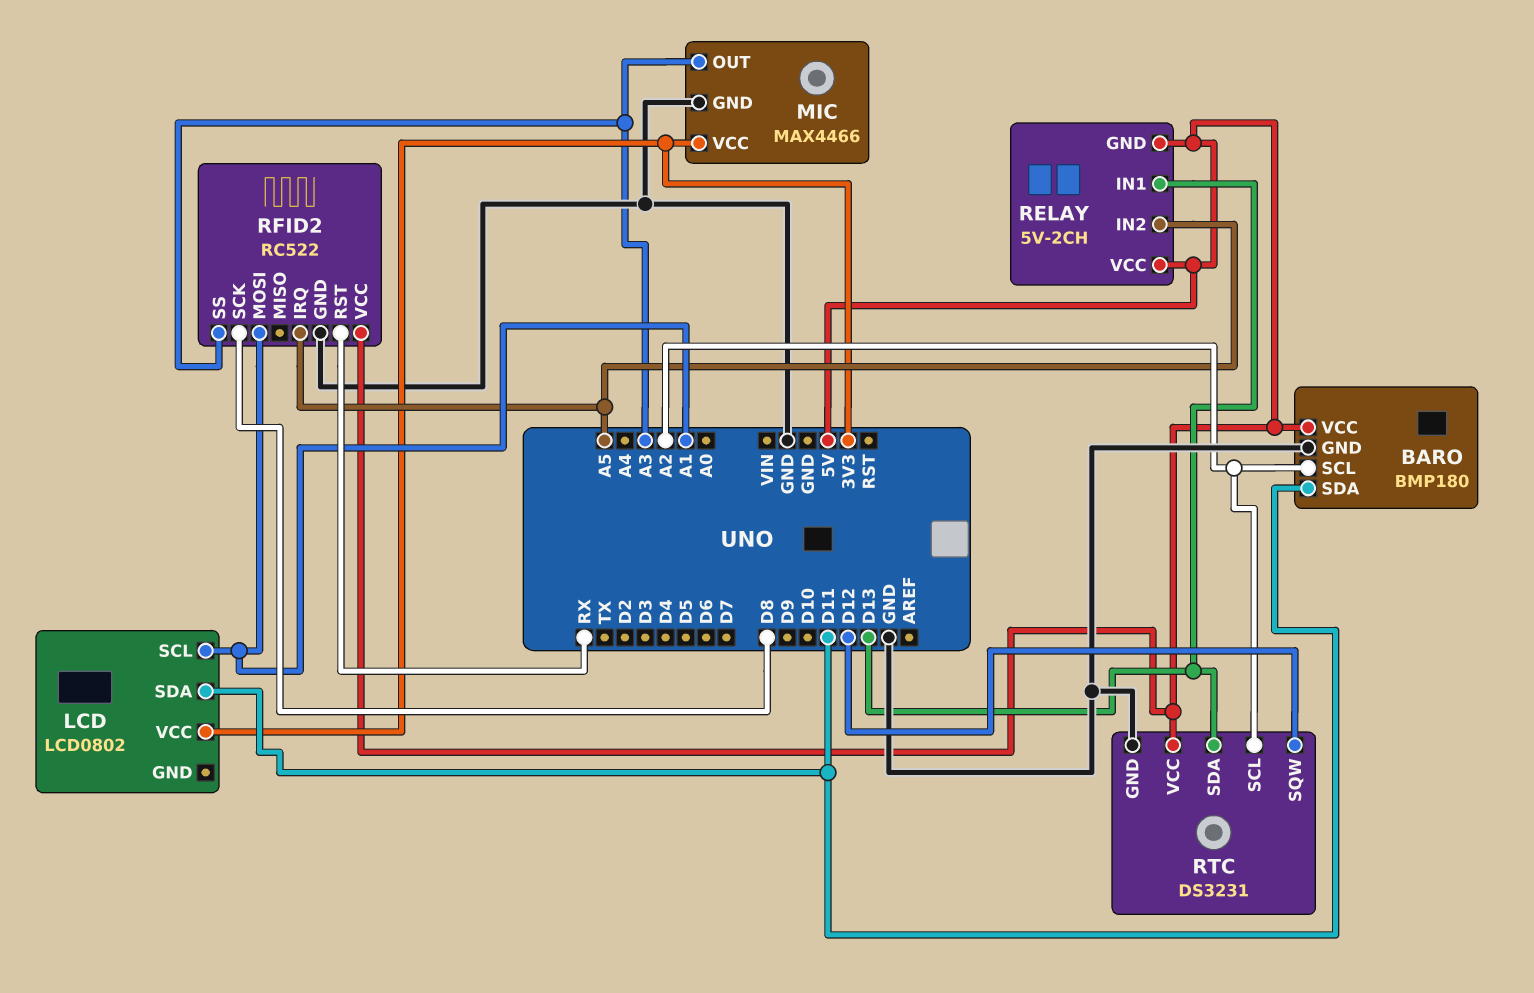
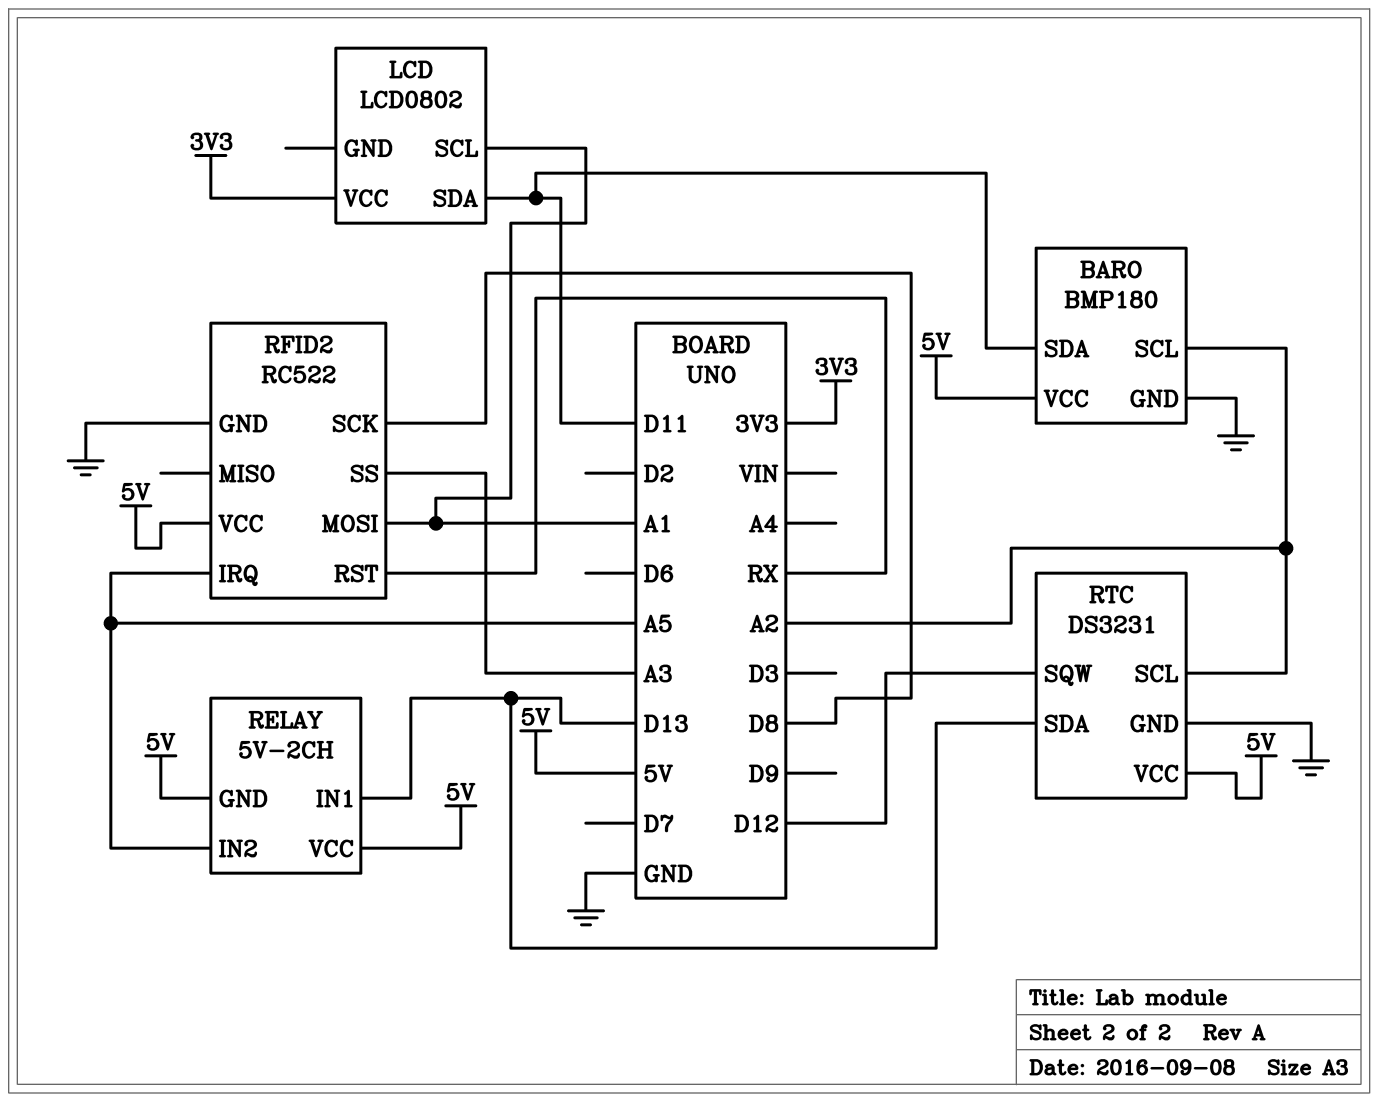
MIC: MAX4466 -> none
MIC pin GND: GND -> none
MIC pin OUT: A3 -> none
MIC pin VCC: 3V3 -> none

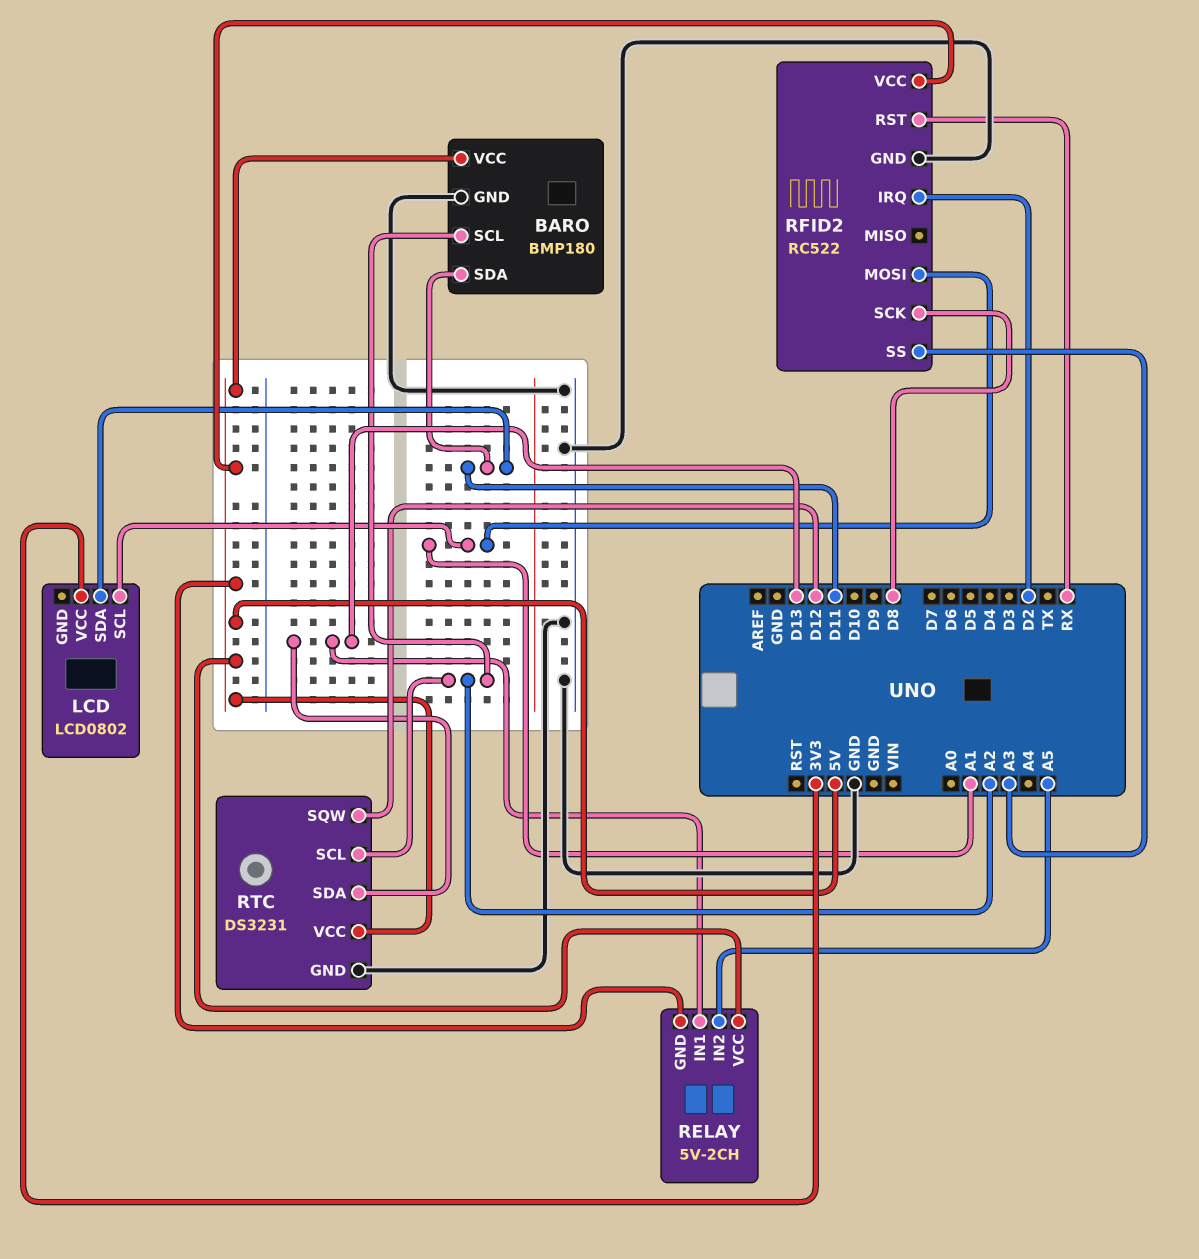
RFID2 pin IRQ: A5 -> D2

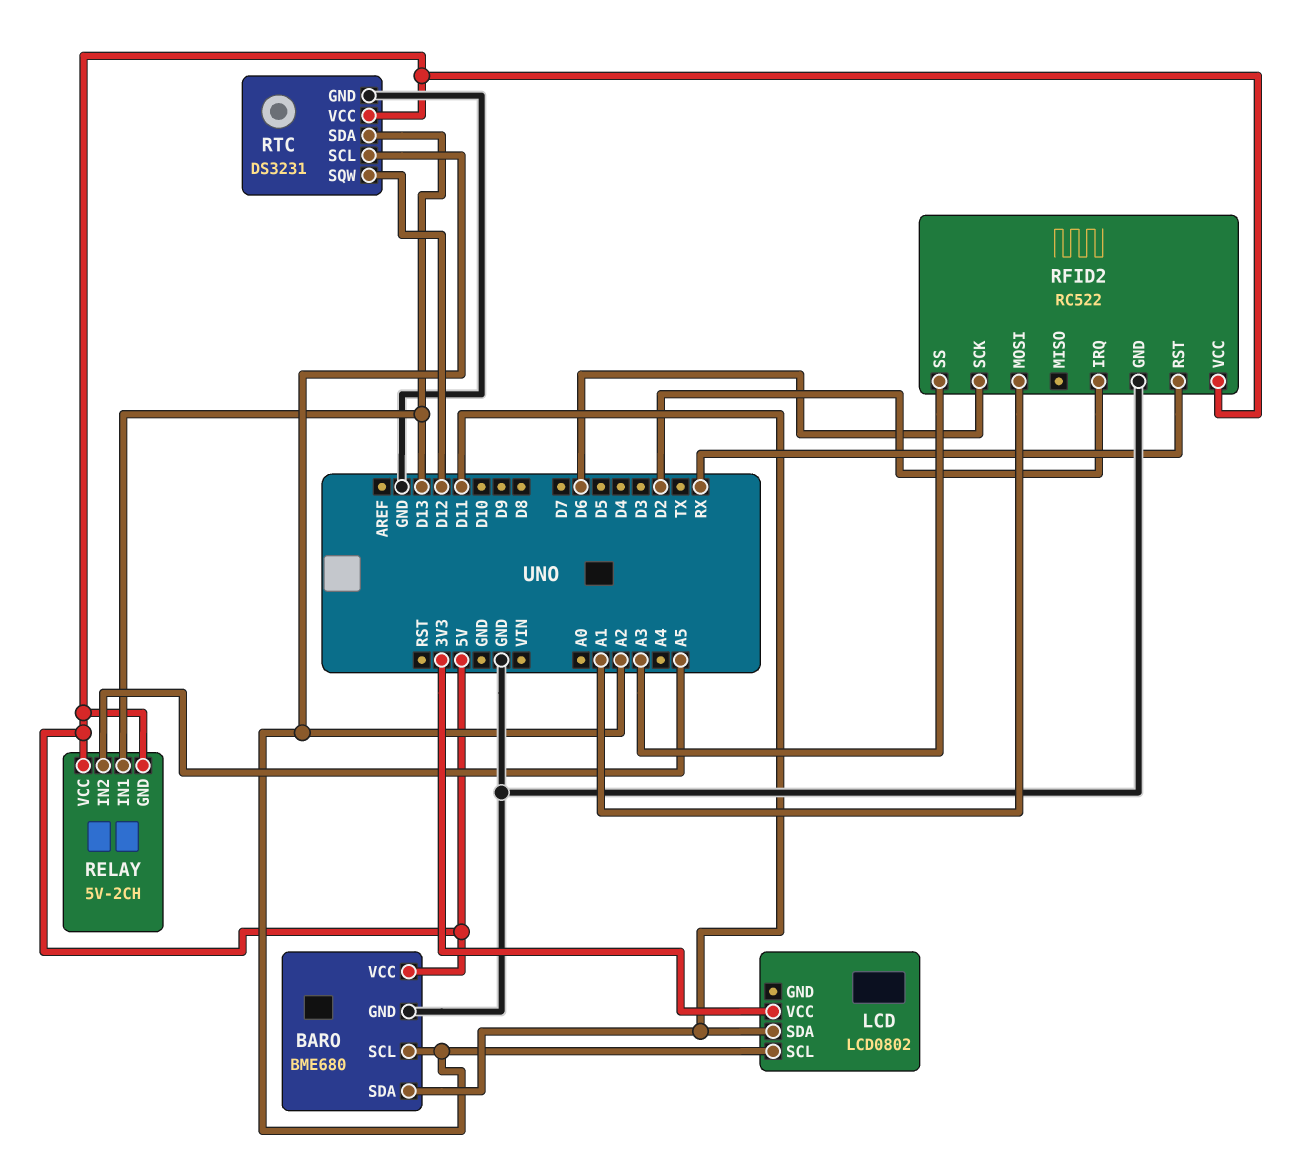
BARO: BMP180 -> BME680
LCD pin SCL: A1 -> A2
RFID2 pin SCK: D8 -> D6

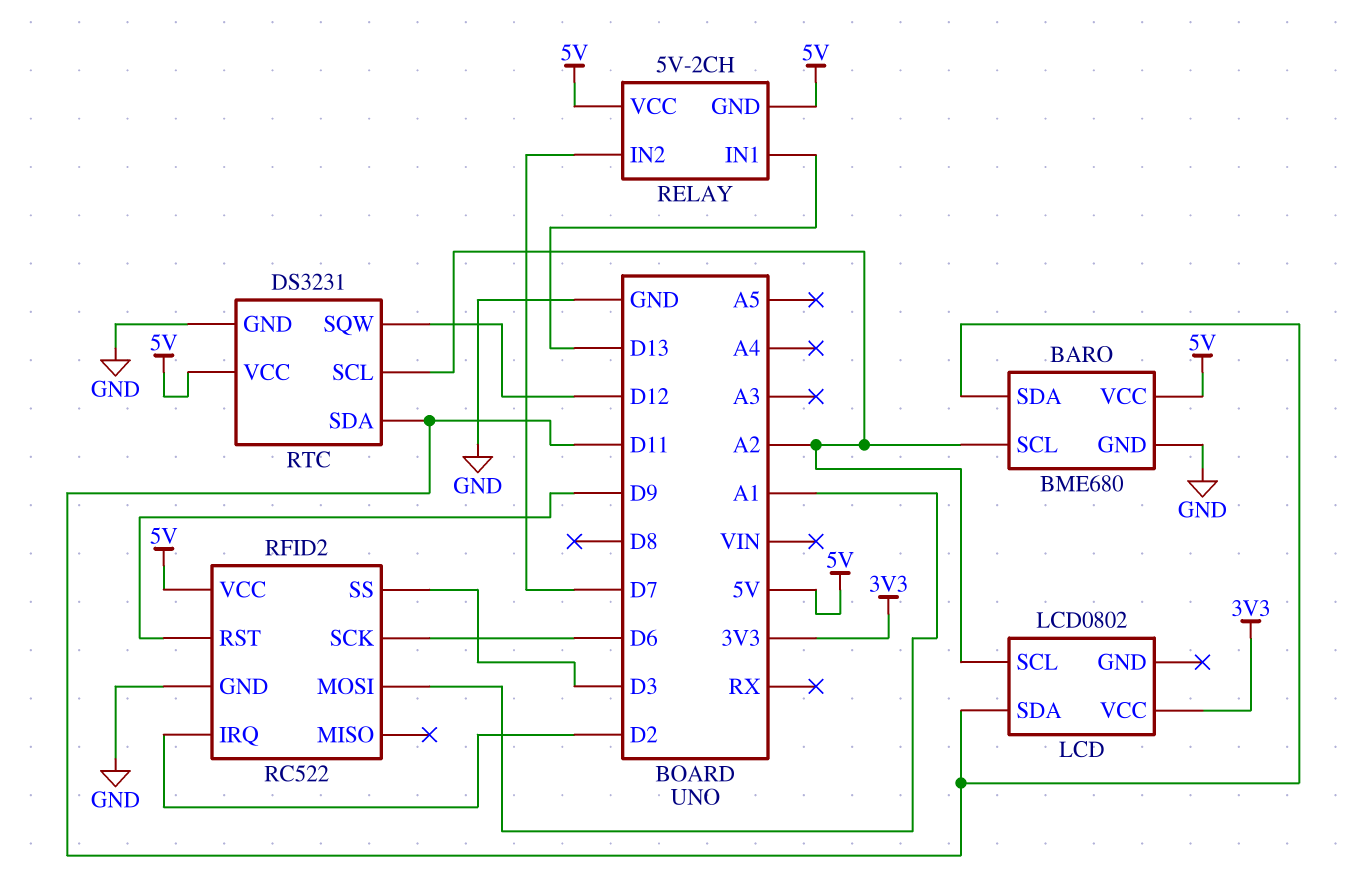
RELAY pin IN2: A5 -> D7
RFID2 pin RST: RX -> D9
RFID2 pin SS: A3 -> D3
RTC pin SDA: D13 -> D11

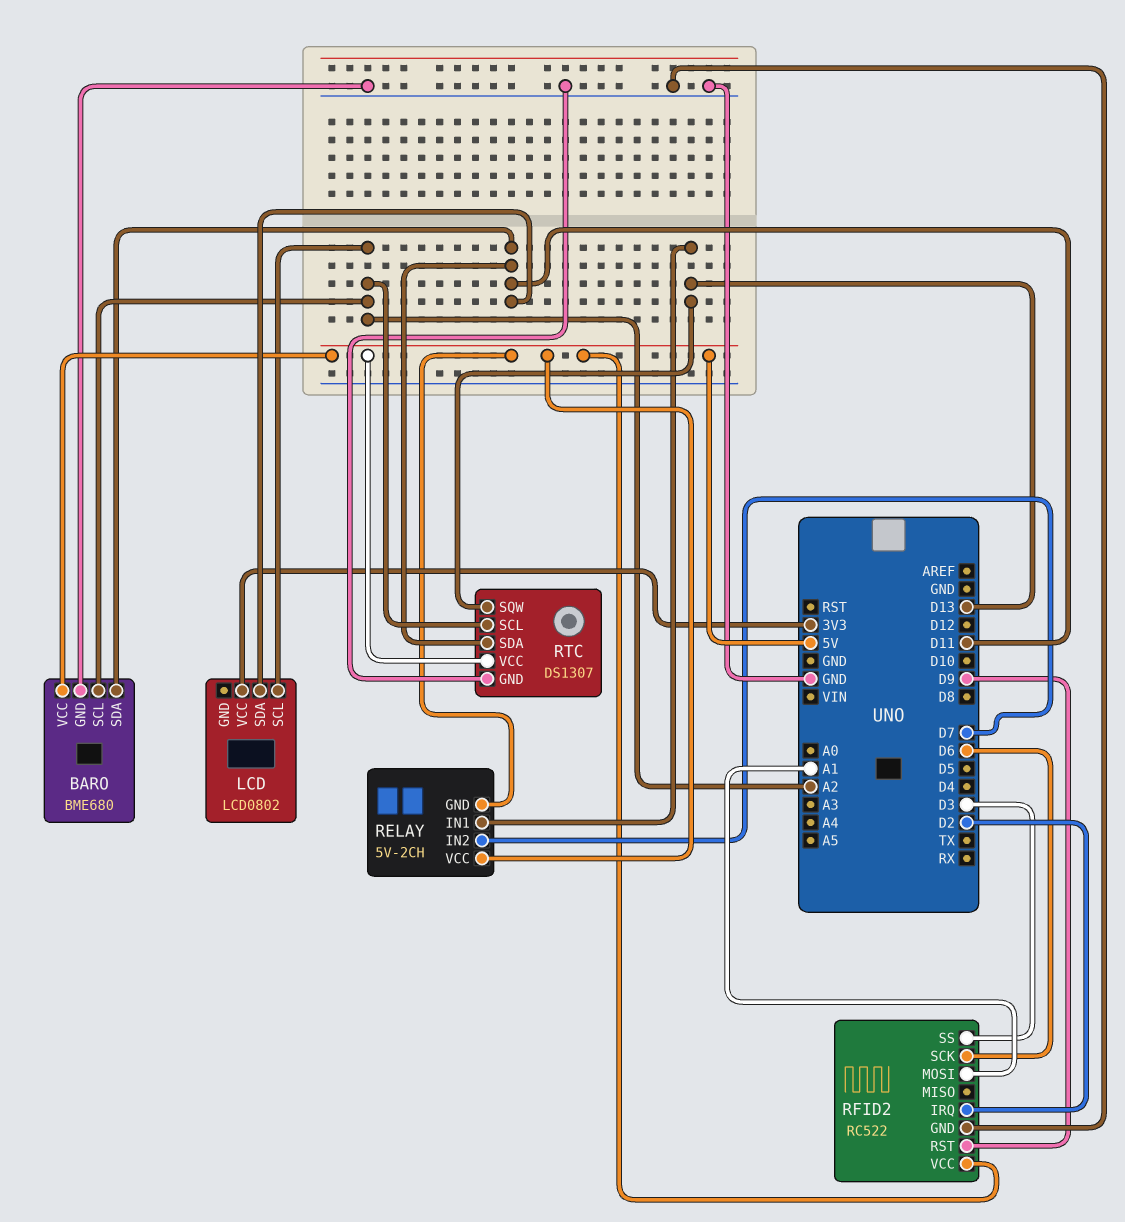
RTC: DS3231 -> DS1307
RTC pin SQW: D12 -> D13

